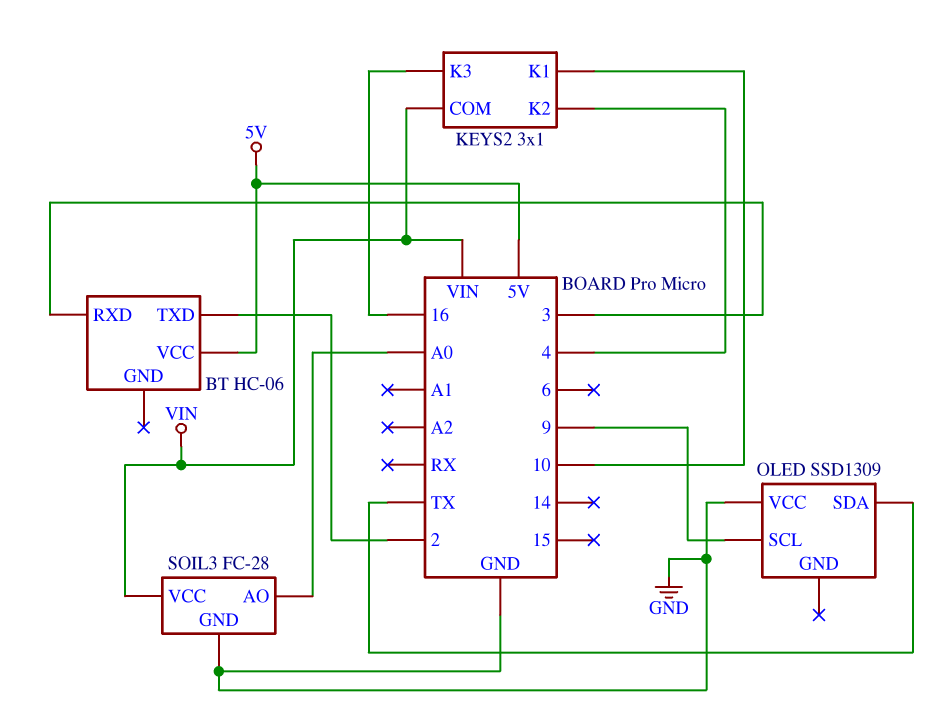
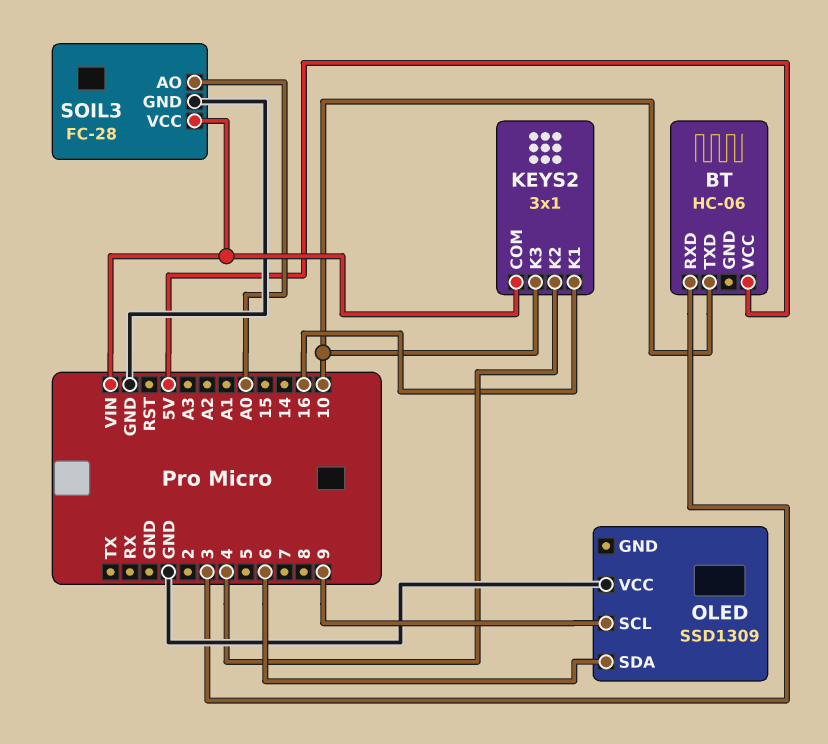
BT pin TXD: 2 -> 10
KEYS2 pin K1: 10 -> 16
KEYS2 pin K3: 16 -> 10
OLED pin SDA: TX -> 6

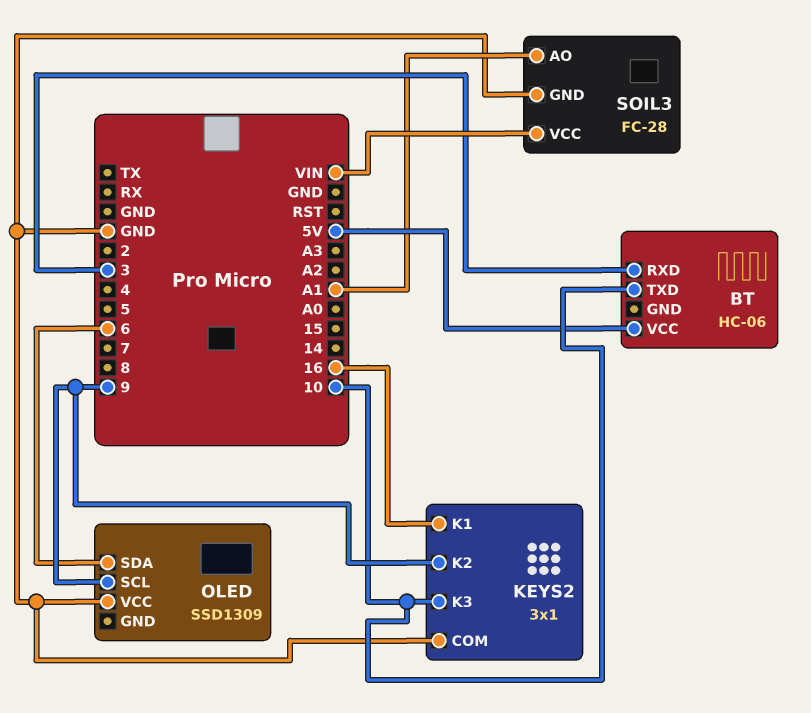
KEYS2 pin COM: VIN -> GND
KEYS2 pin K2: 4 -> 9
SOIL3 pin AO: A0 -> A1

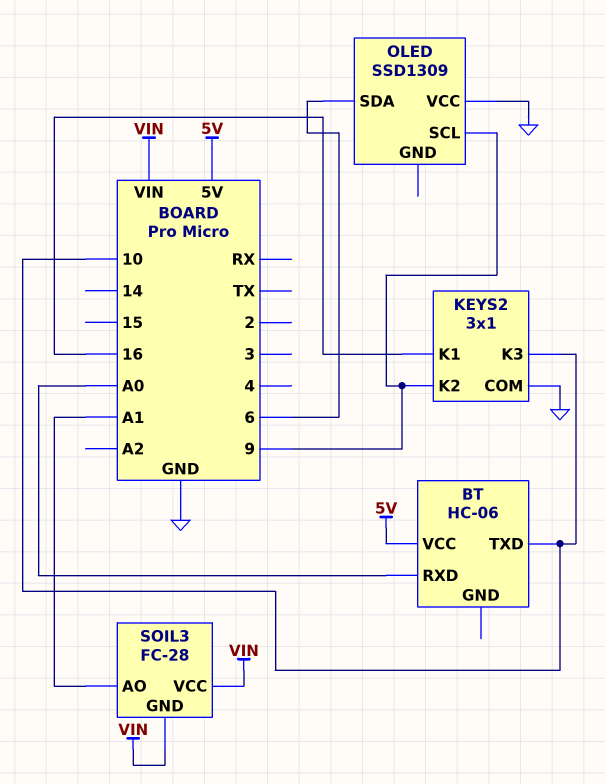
BT pin RXD: 3 -> A0
SOIL3 pin GND: GND -> VIN

